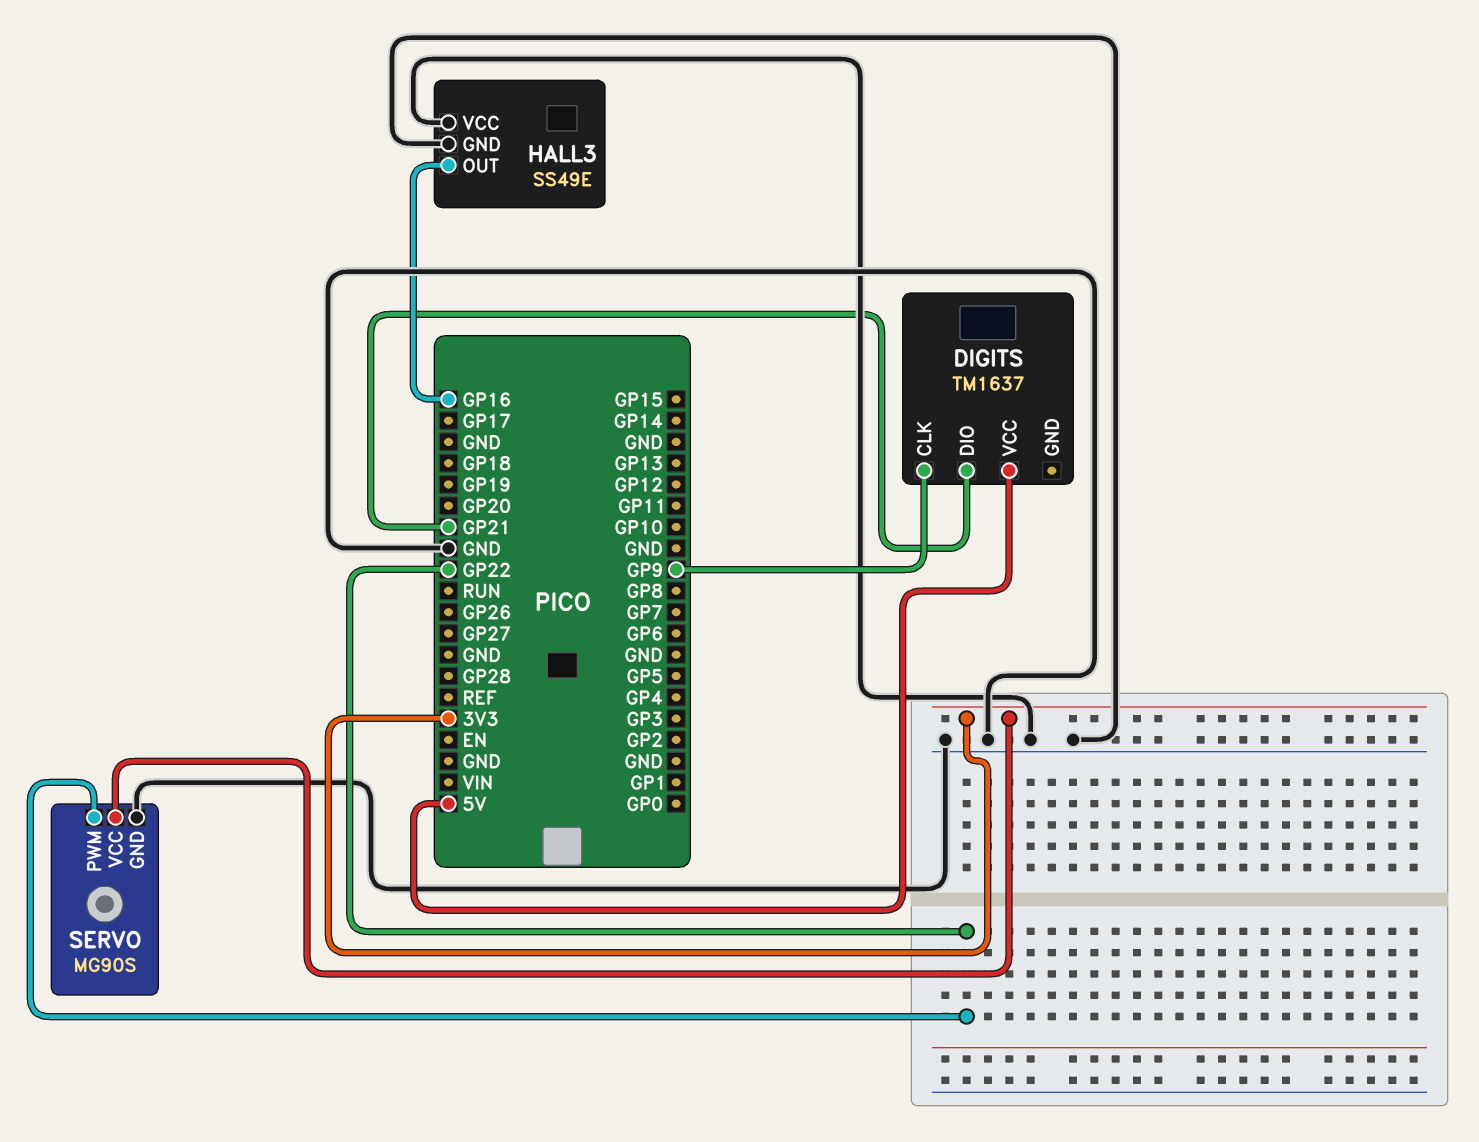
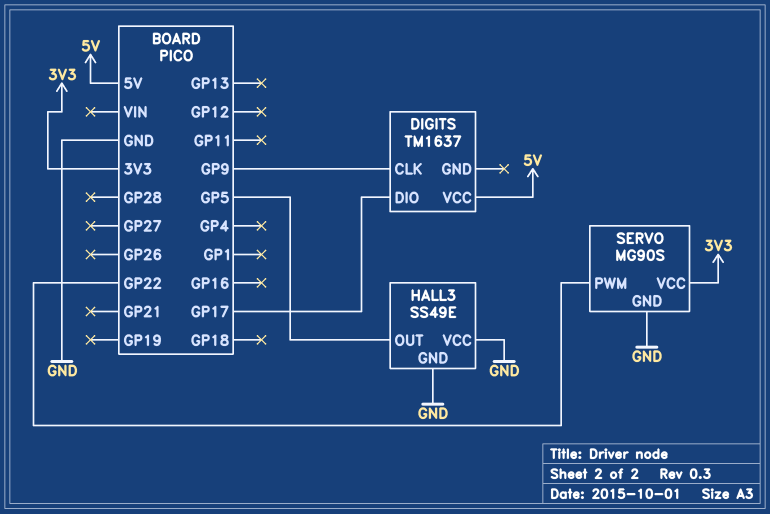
DIGITS pin DIO: GP21 -> GP17
HALL3 pin OUT: GP16 -> GP5

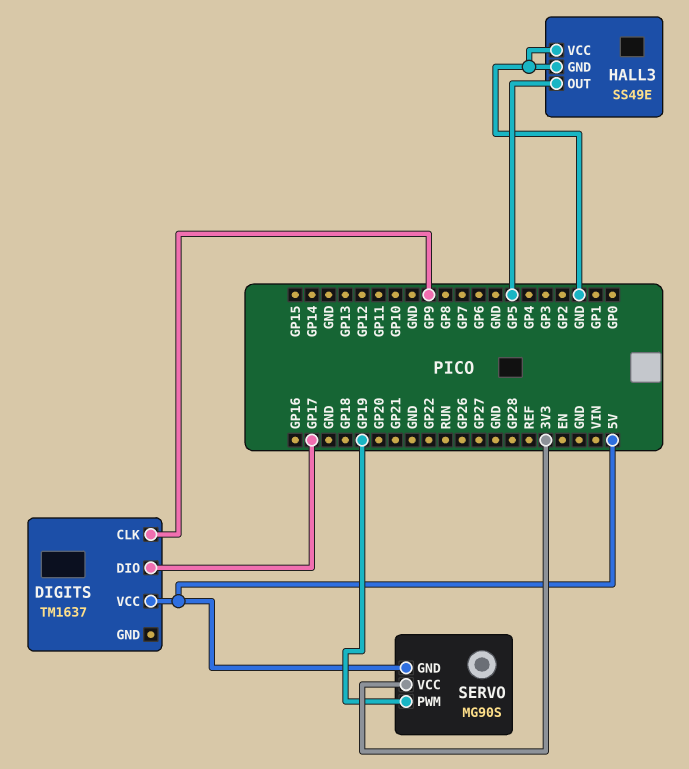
SERVO pin GND: GND -> 5V
SERVO pin PWM: GP22 -> GP19

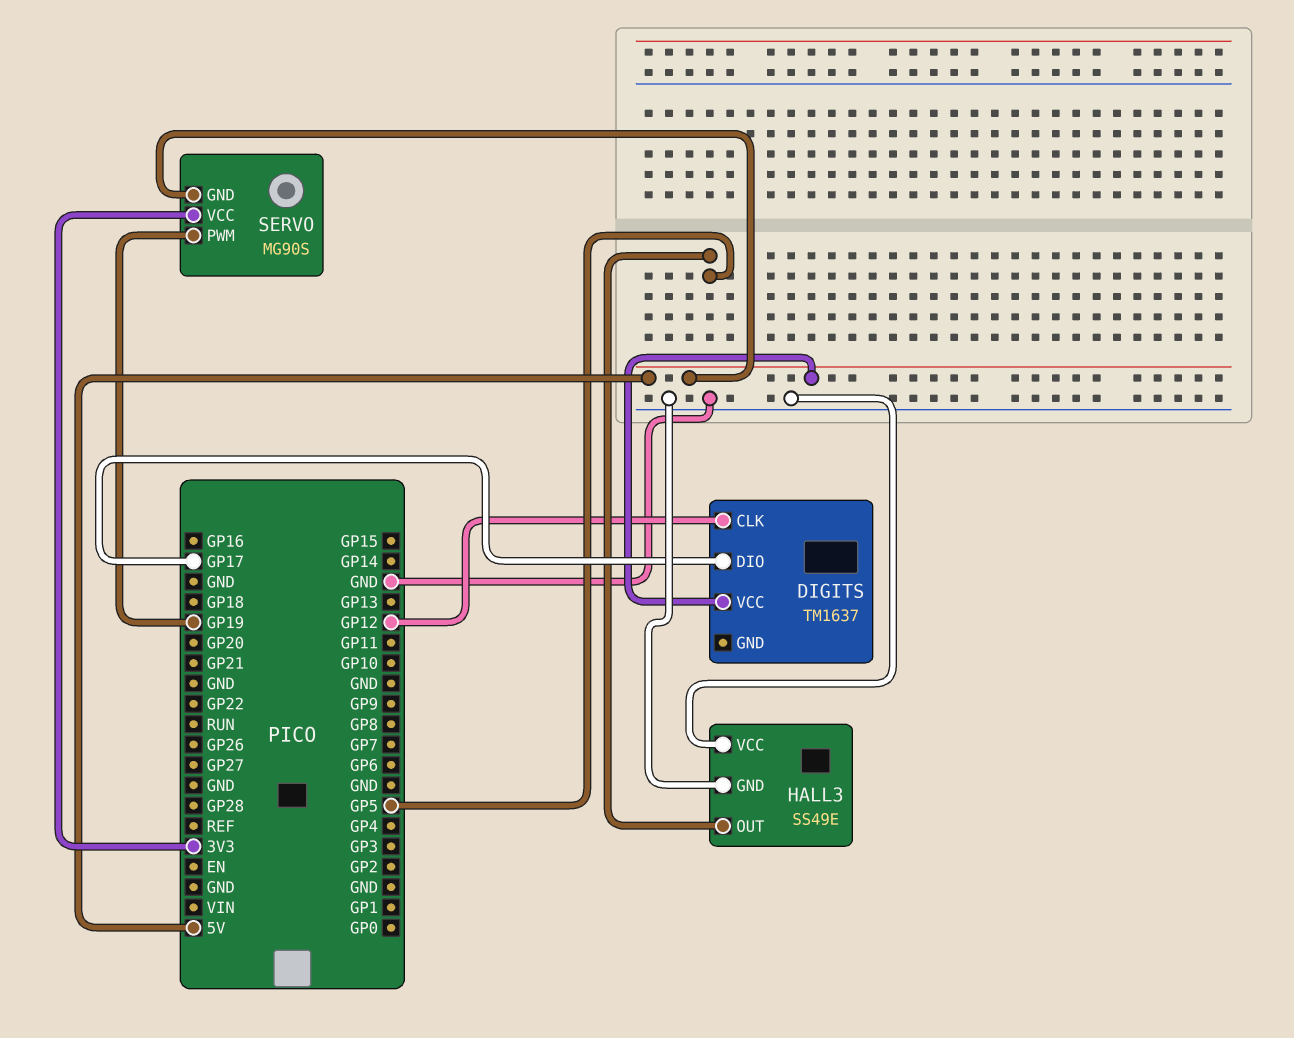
DIGITS pin CLK: GP9 -> GP12

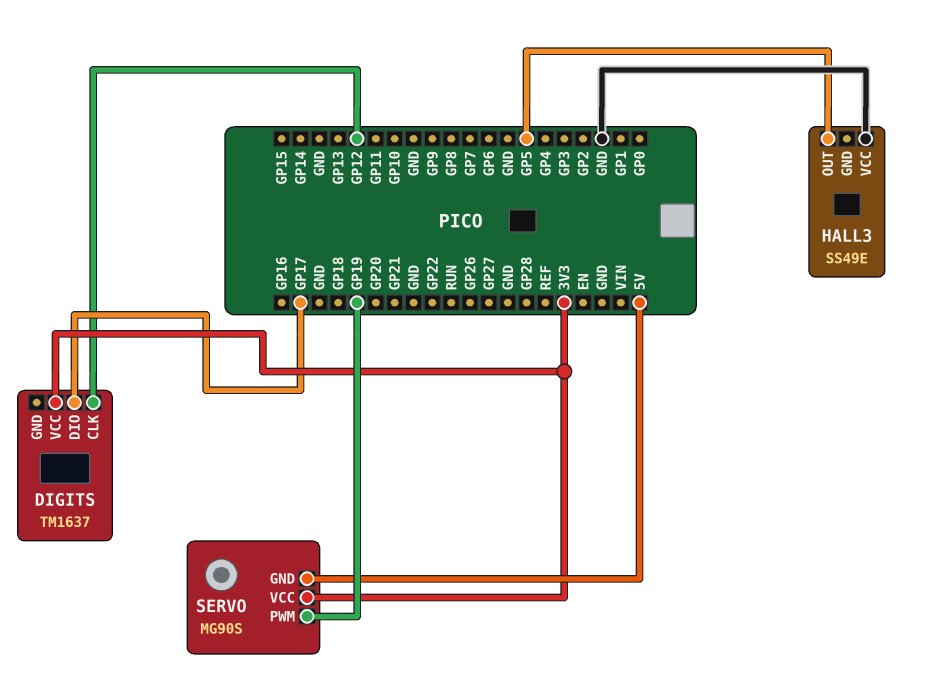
DIGITS pin VCC: 5V -> 3V3
HALL3 pin GND: GND -> none

